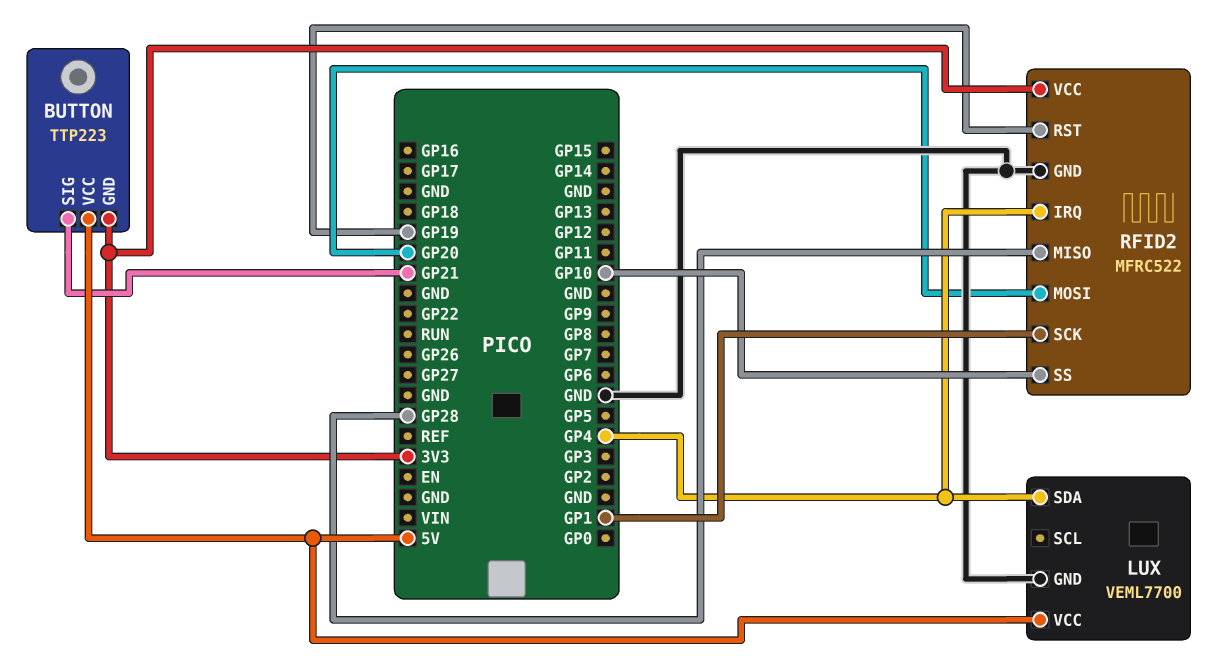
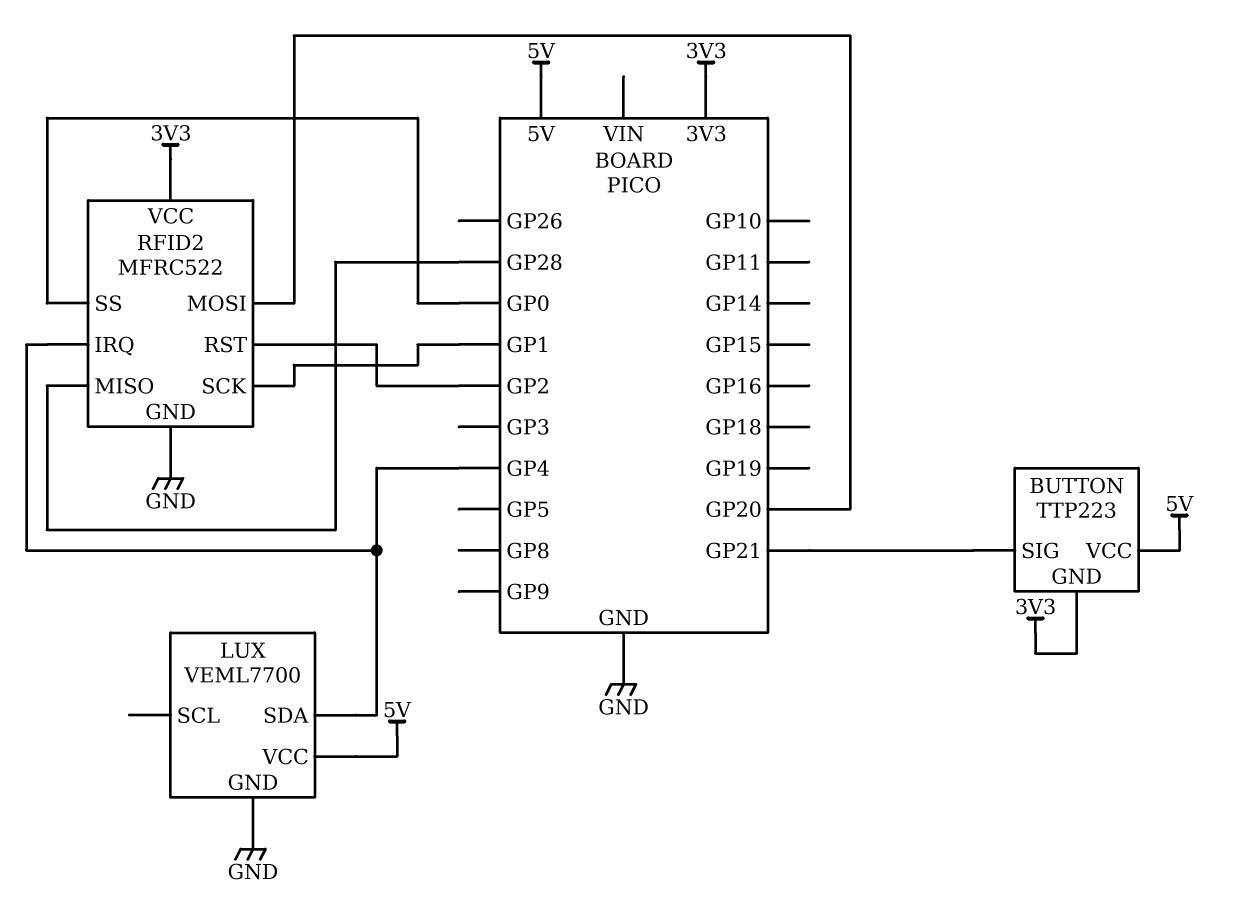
RFID2 pin RST: GP19 -> GP2
RFID2 pin SS: GP10 -> GP0

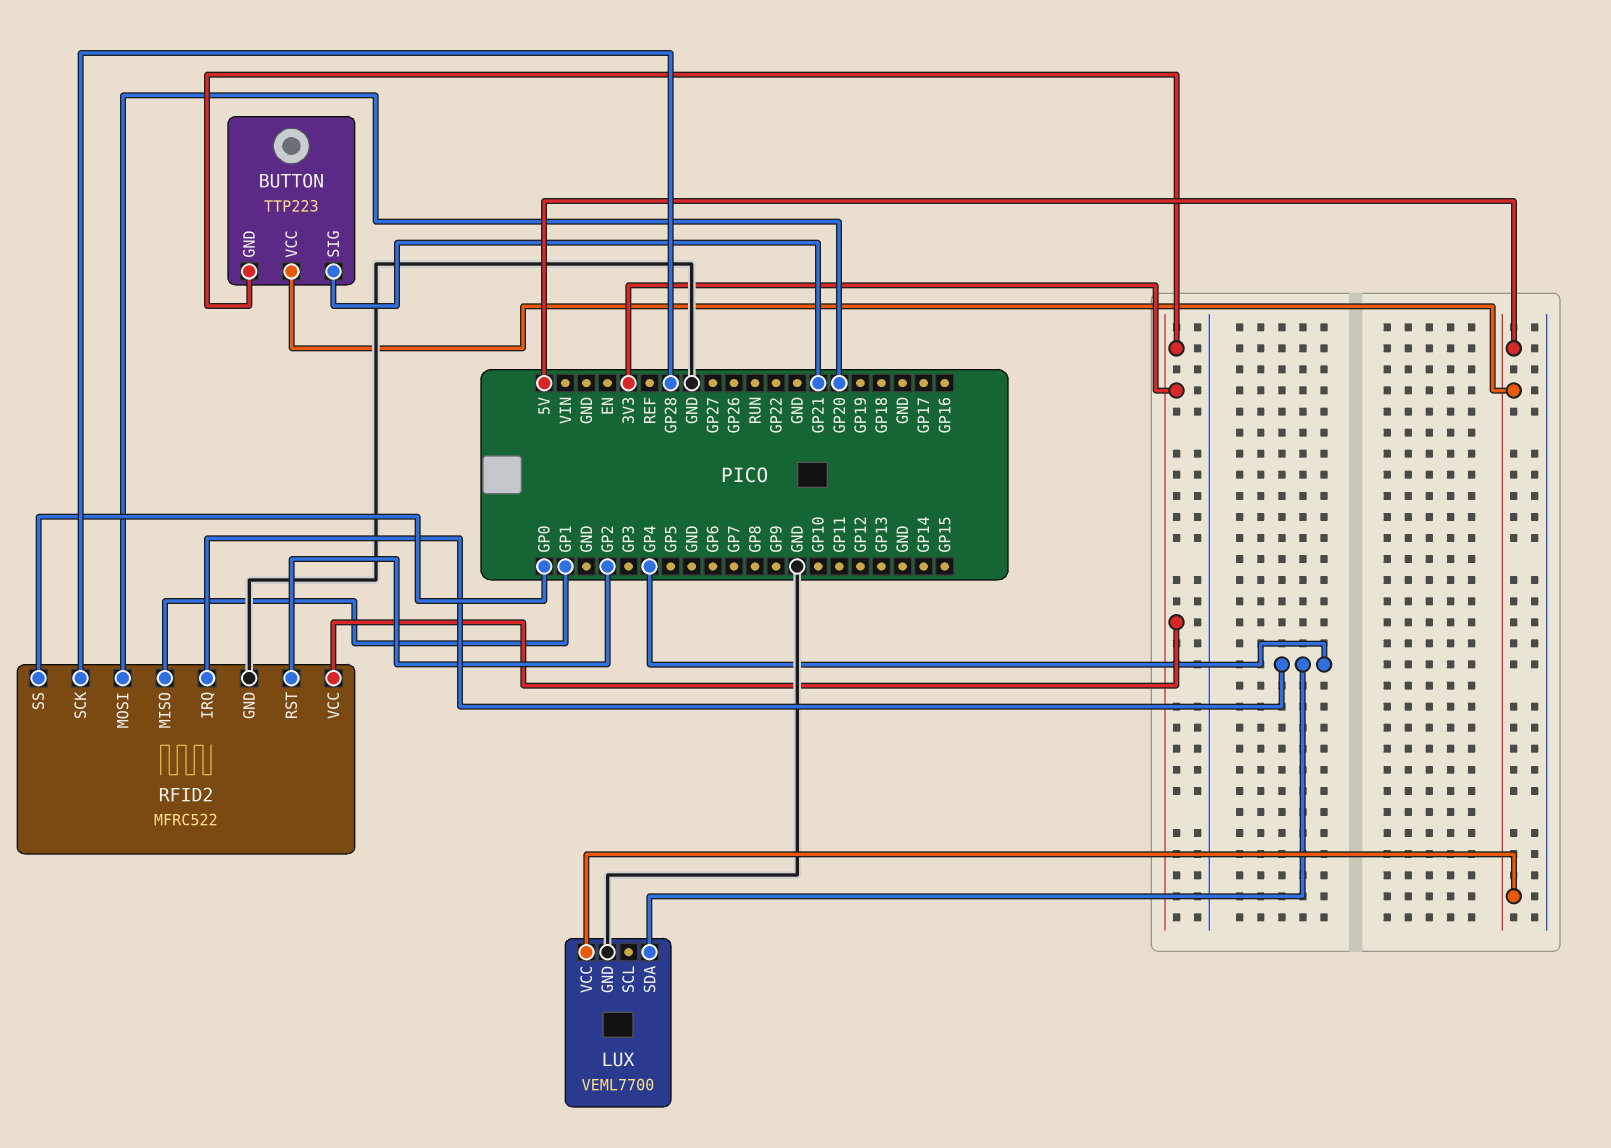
RFID2 pin MISO: GP28 -> GP1
RFID2 pin SCK: GP1 -> GP28

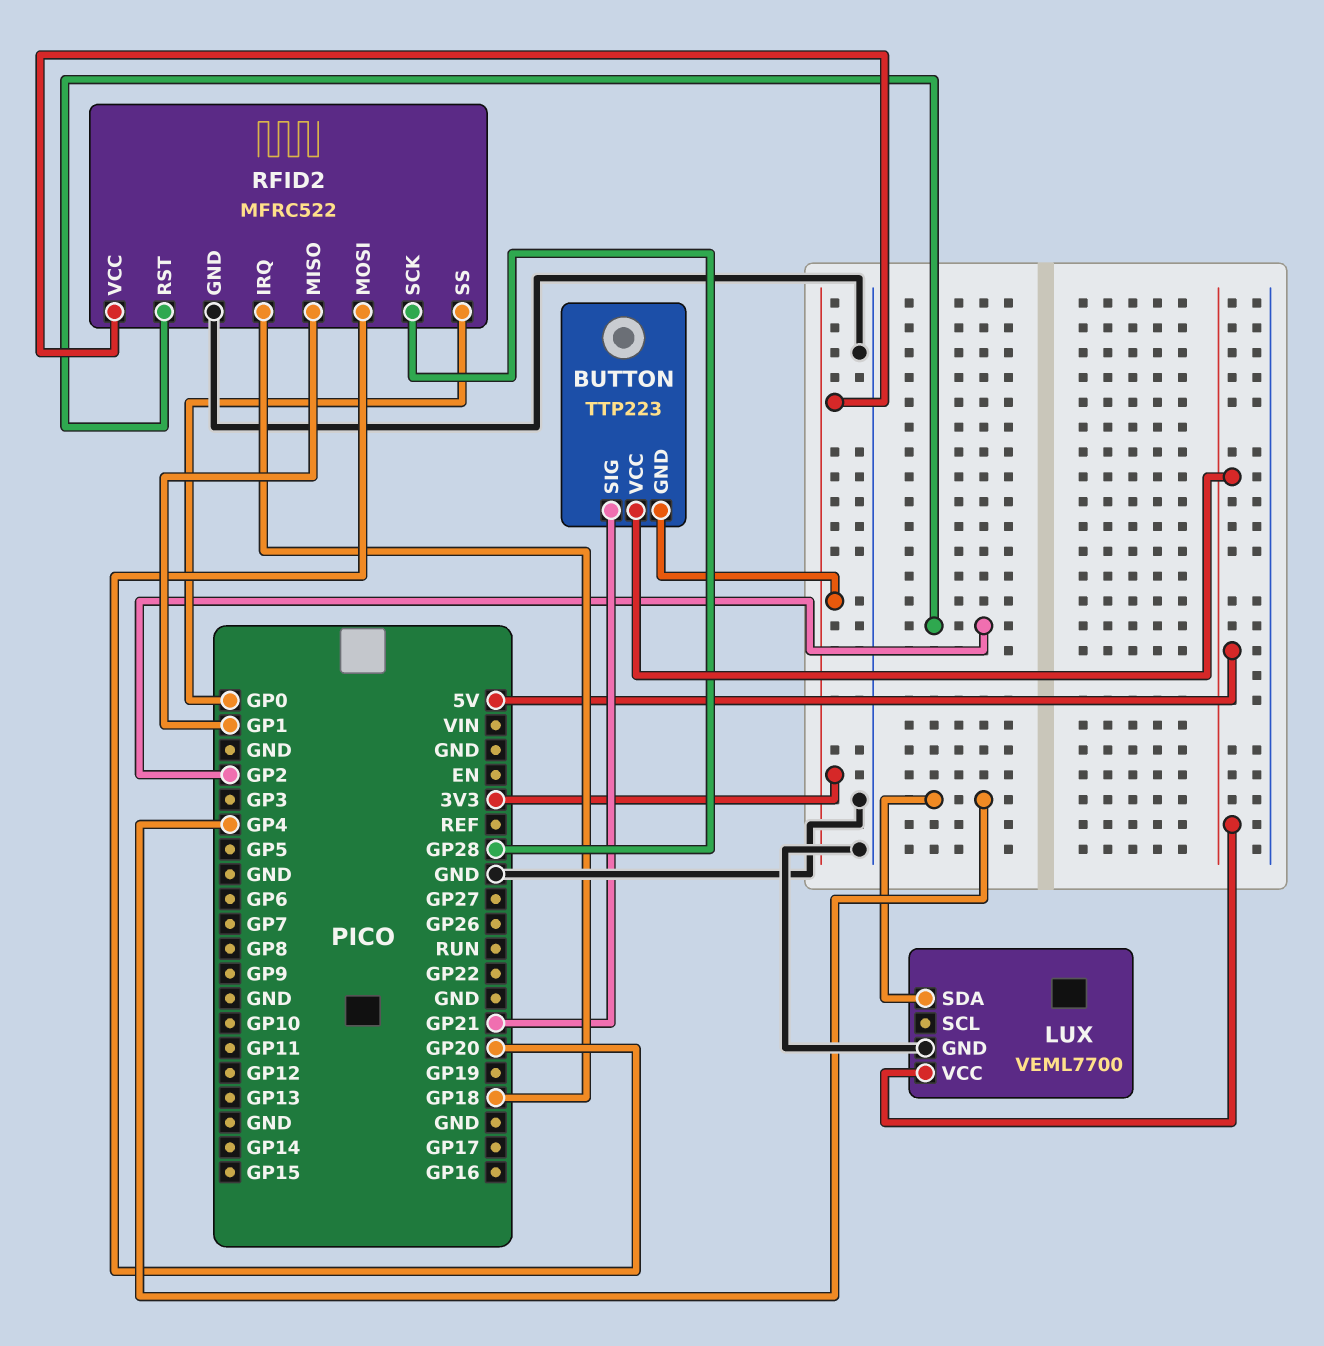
RFID2 pin IRQ: GP4 -> GP18

